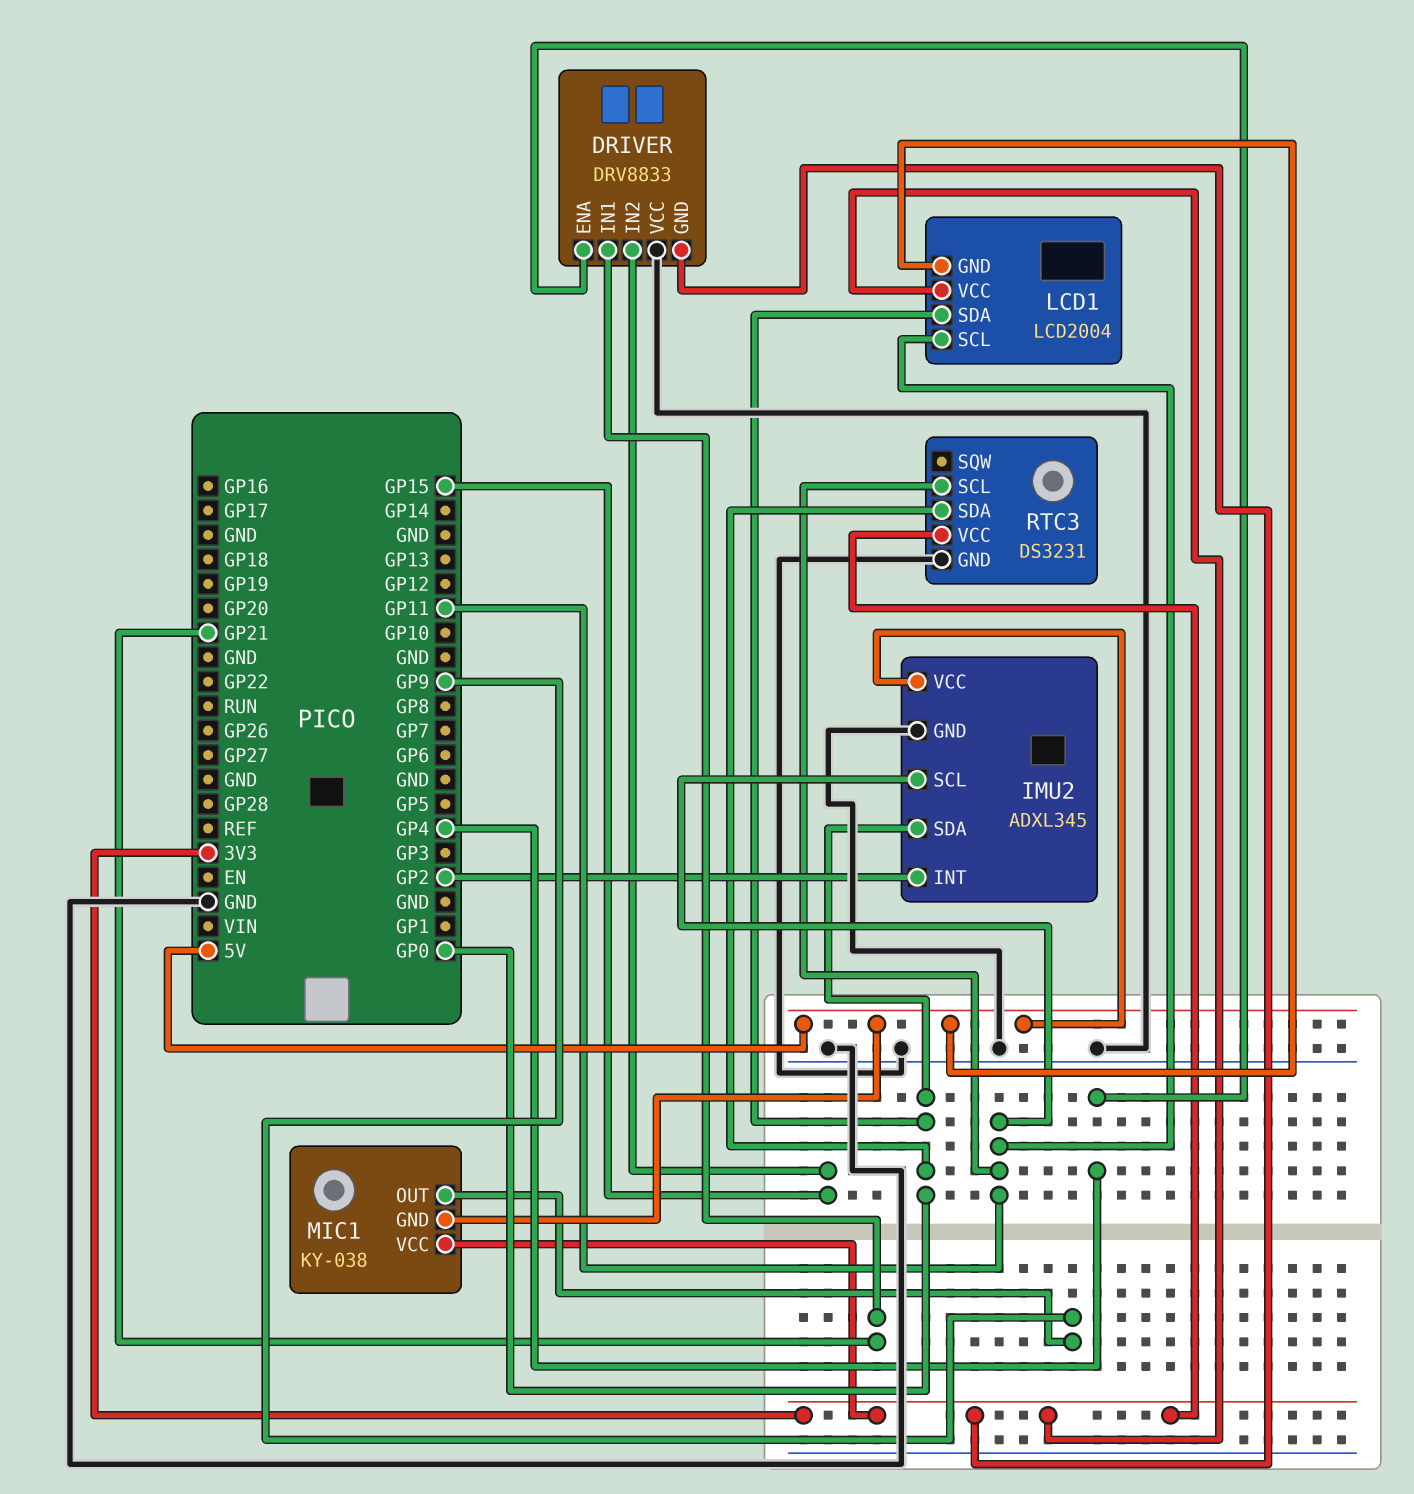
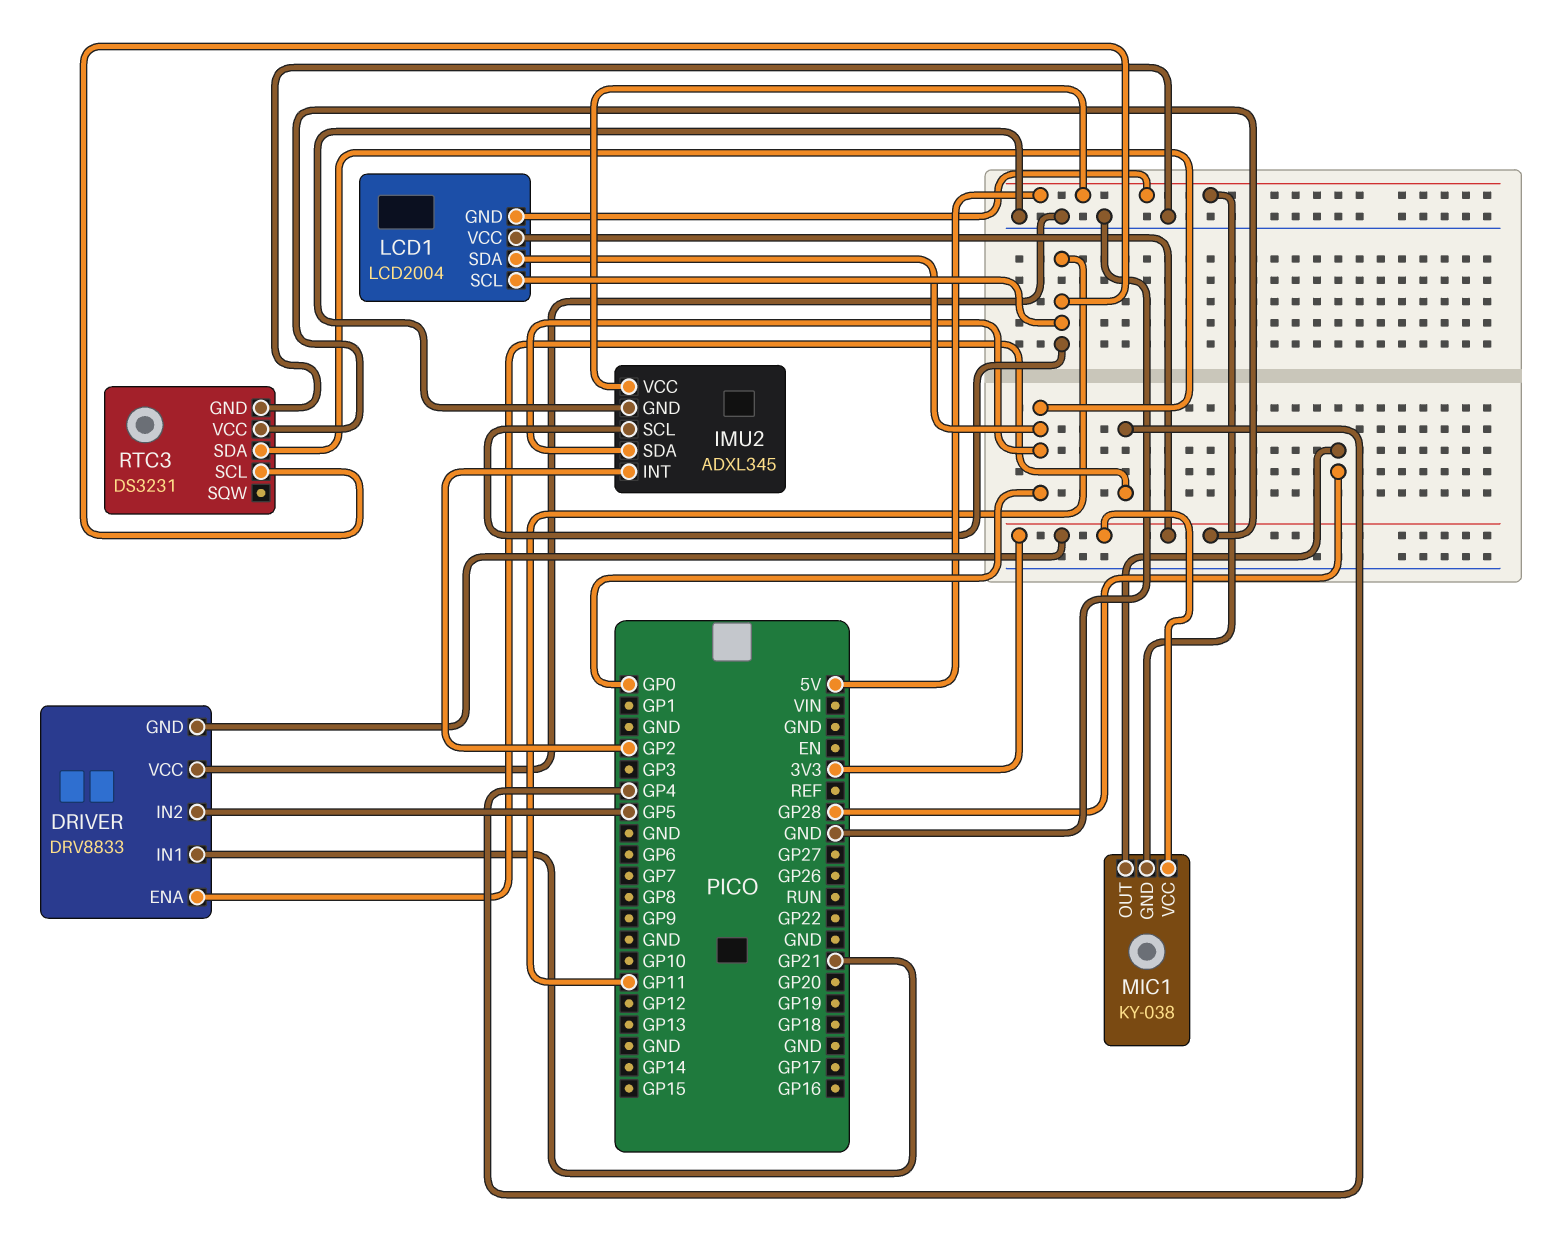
DRIVER pin IN2: GP15 -> GP5
MIC1 pin OUT: GP9 -> GP28

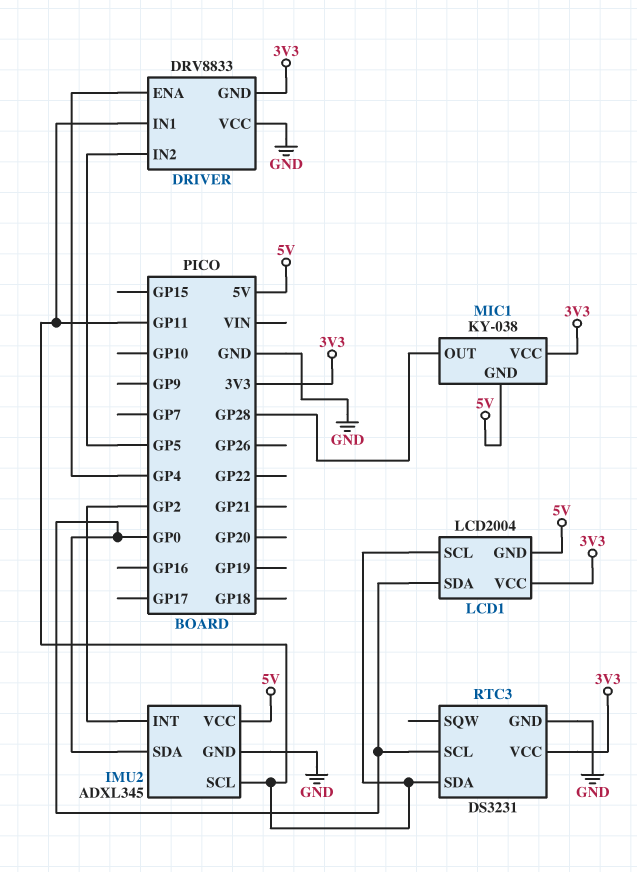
DRIVER pin IN1: GP21 -> GP11
RTC3 pin SCL: GP11 -> GP0
RTC3 pin SDA: GP0 -> GP11

